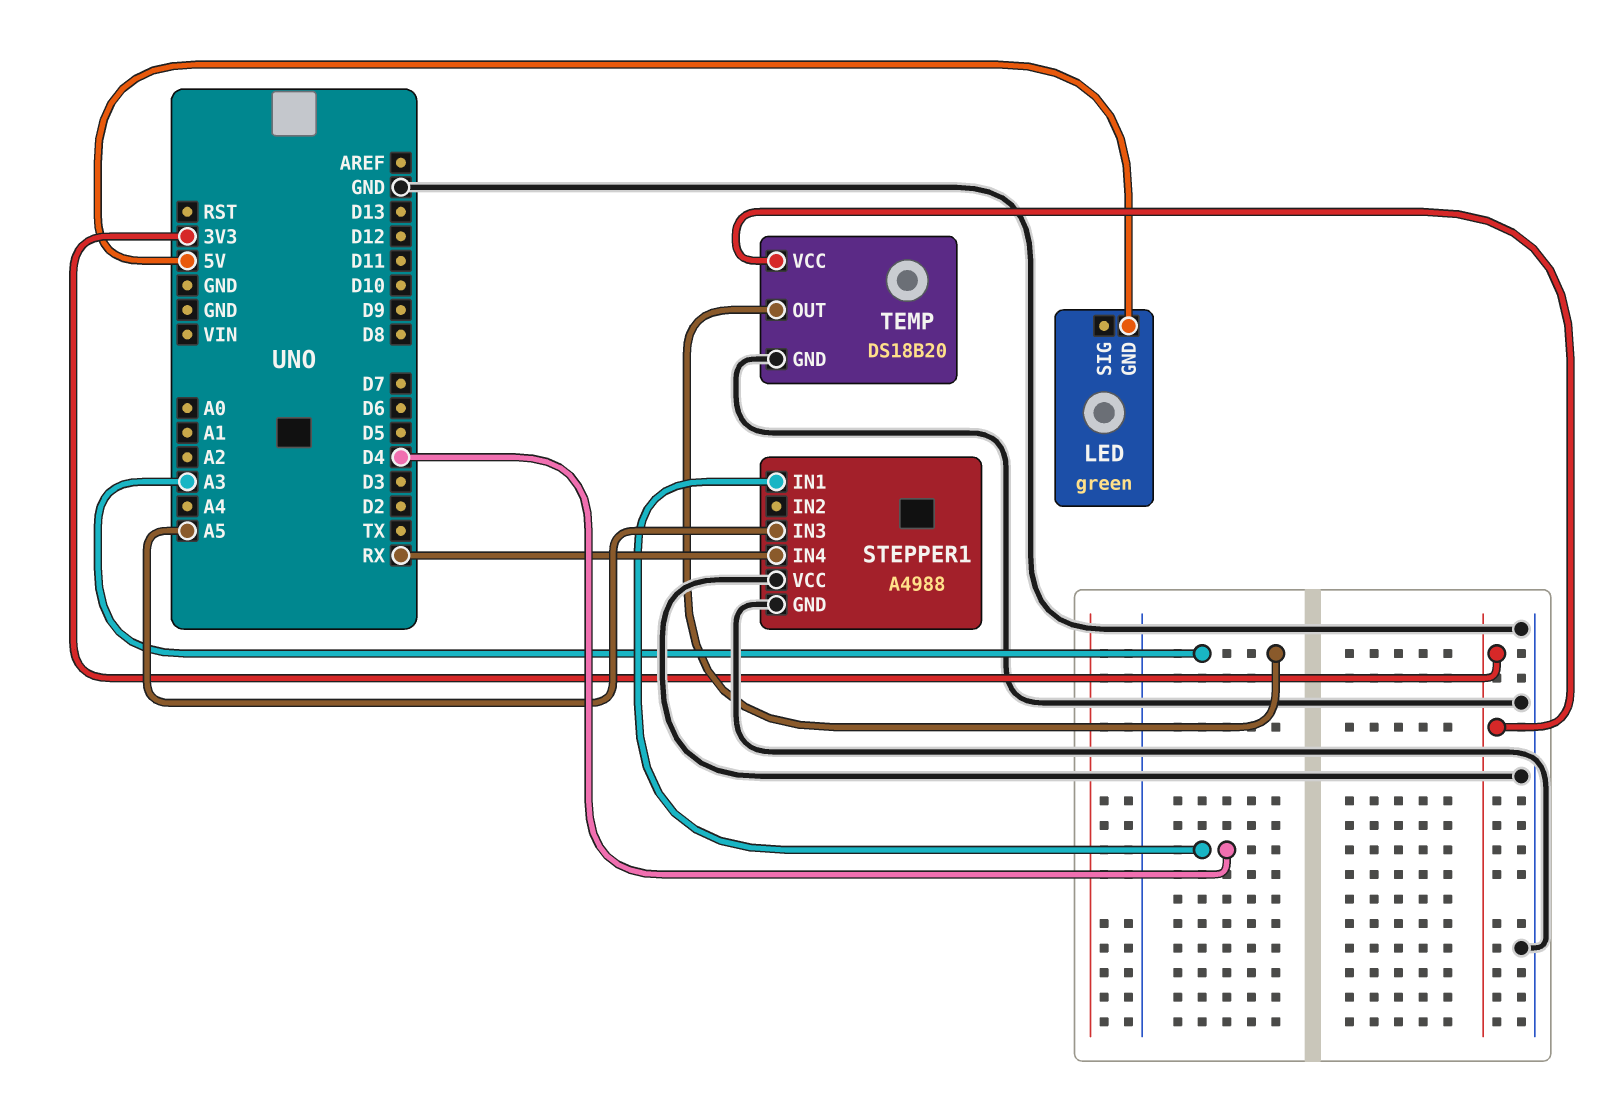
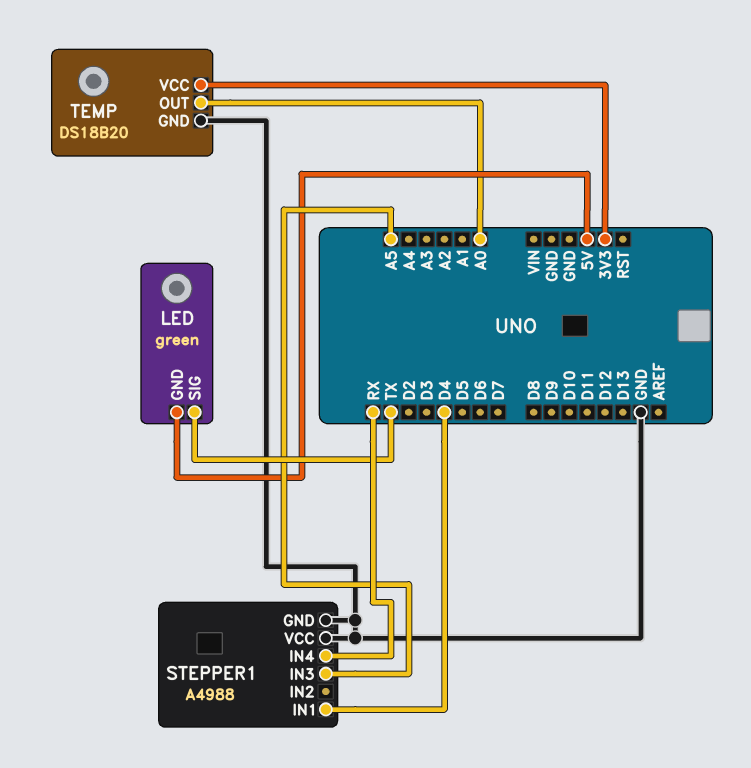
LED pin SIG: none -> TX
TEMP pin OUT: A3 -> A0

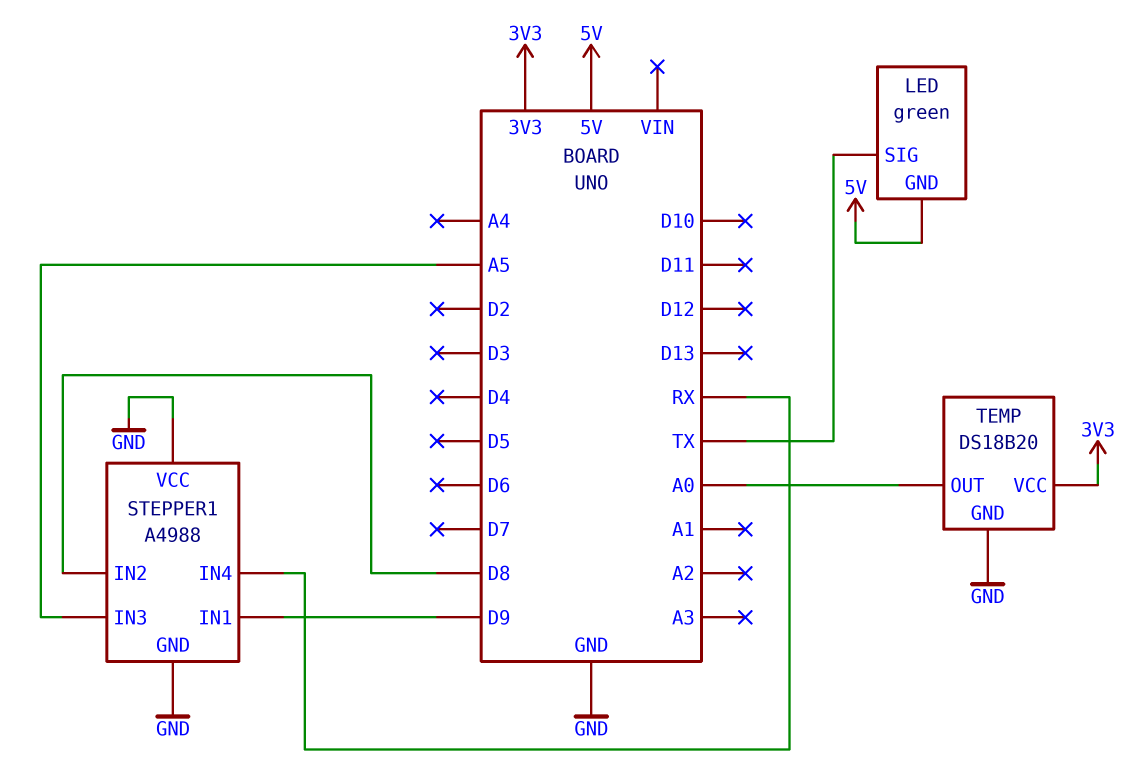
STEPPER1 pin IN1: D4 -> D9
STEPPER1 pin IN2: none -> D8

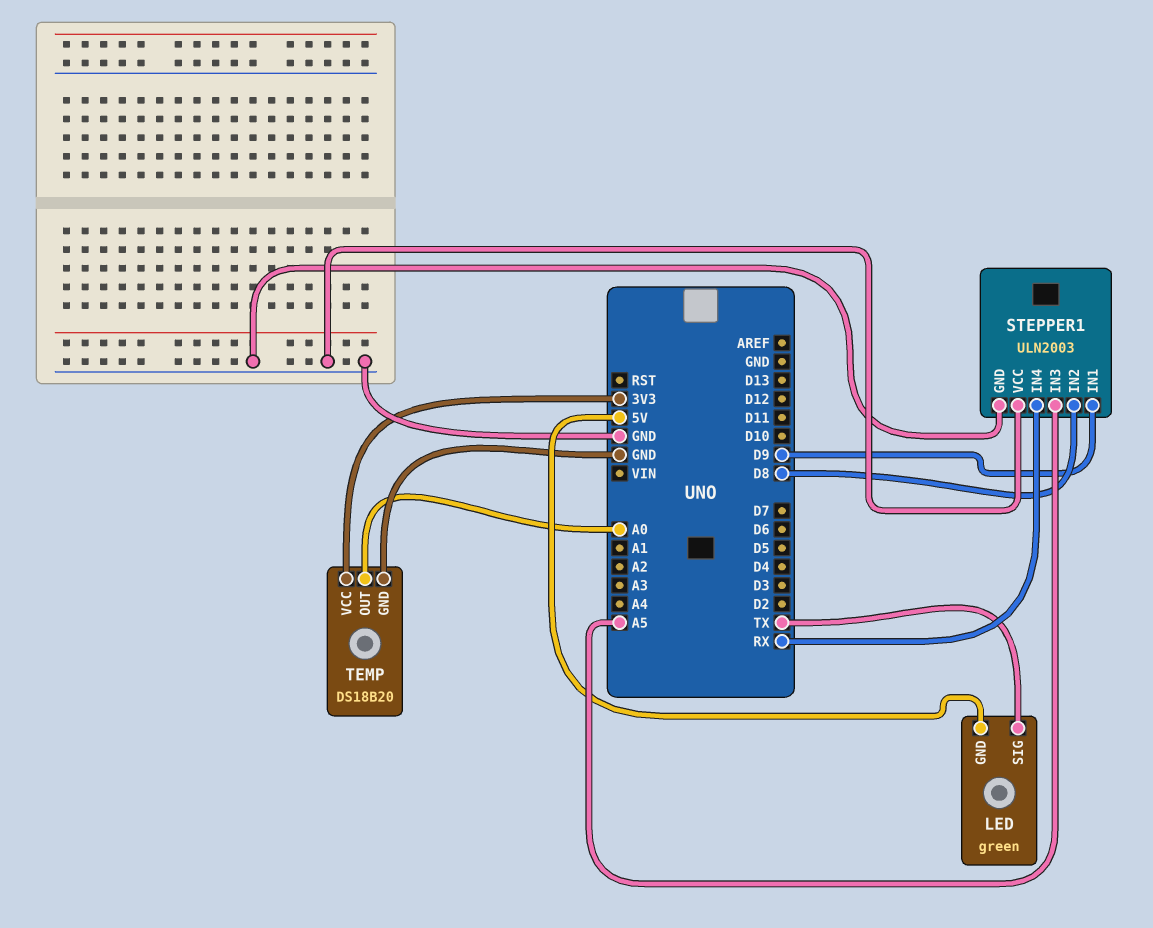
STEPPER1: A4988 -> ULN2003

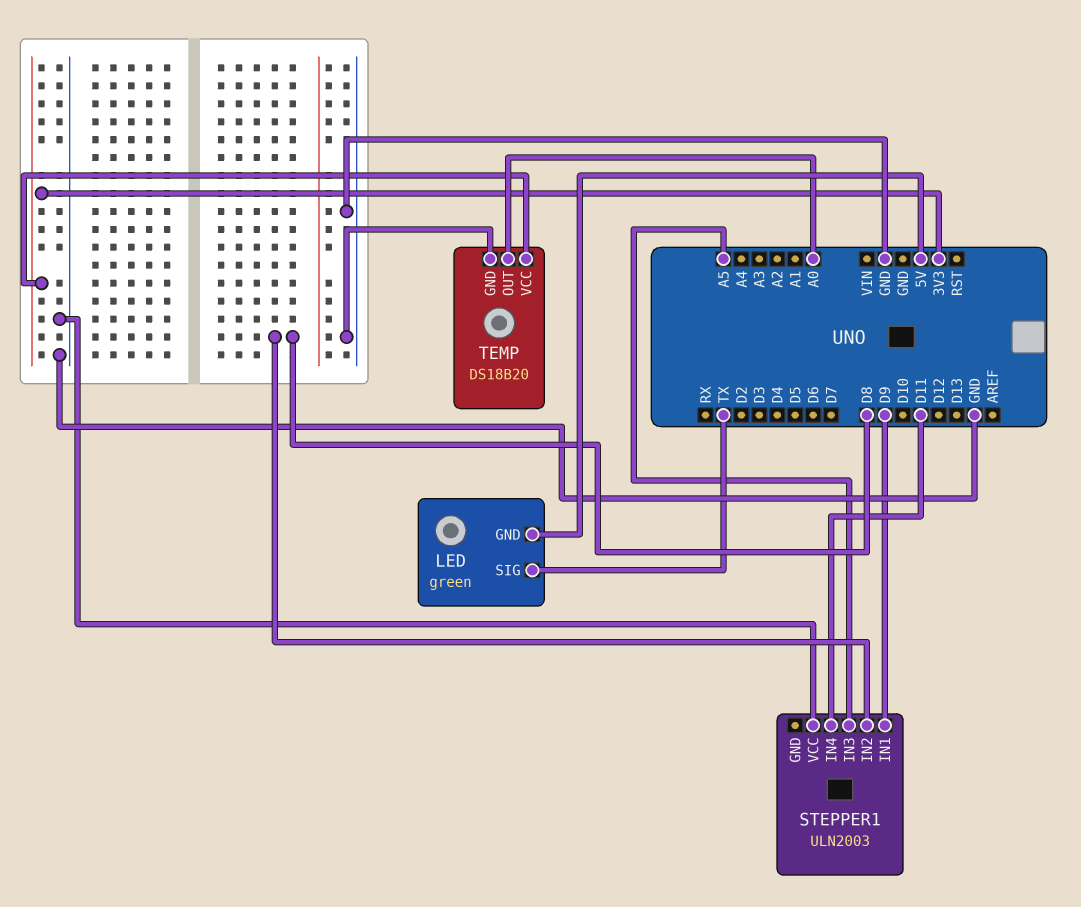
STEPPER1 pin GND: GND -> none
STEPPER1 pin IN4: RX -> D11

